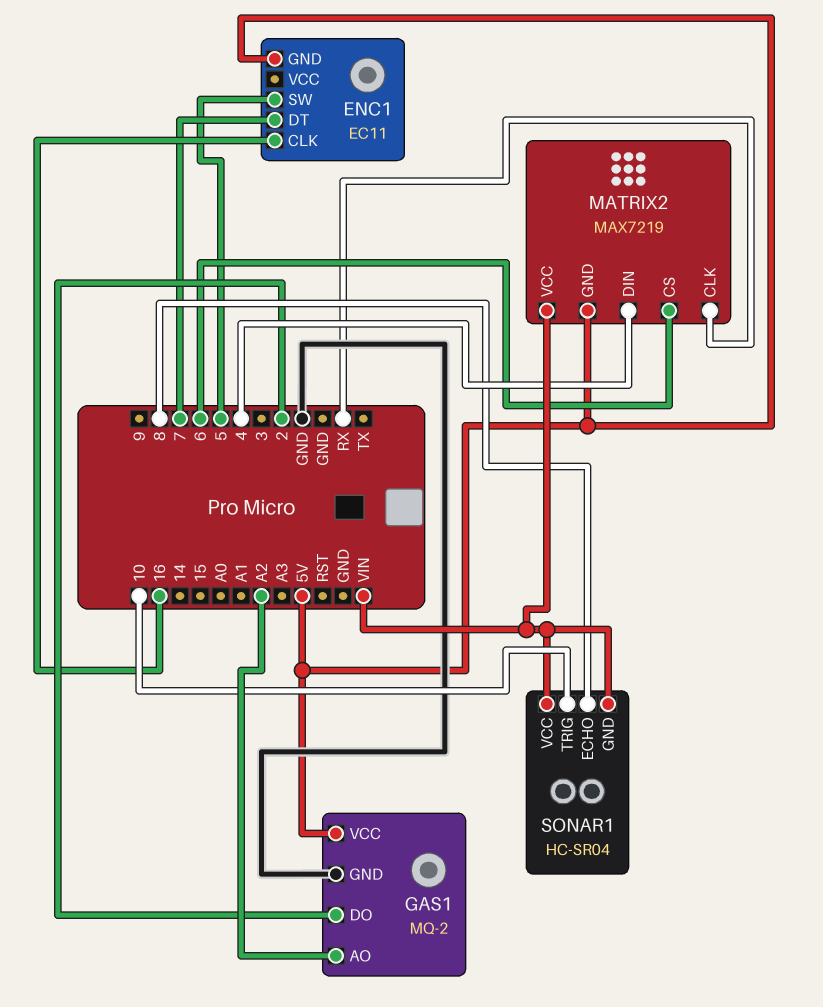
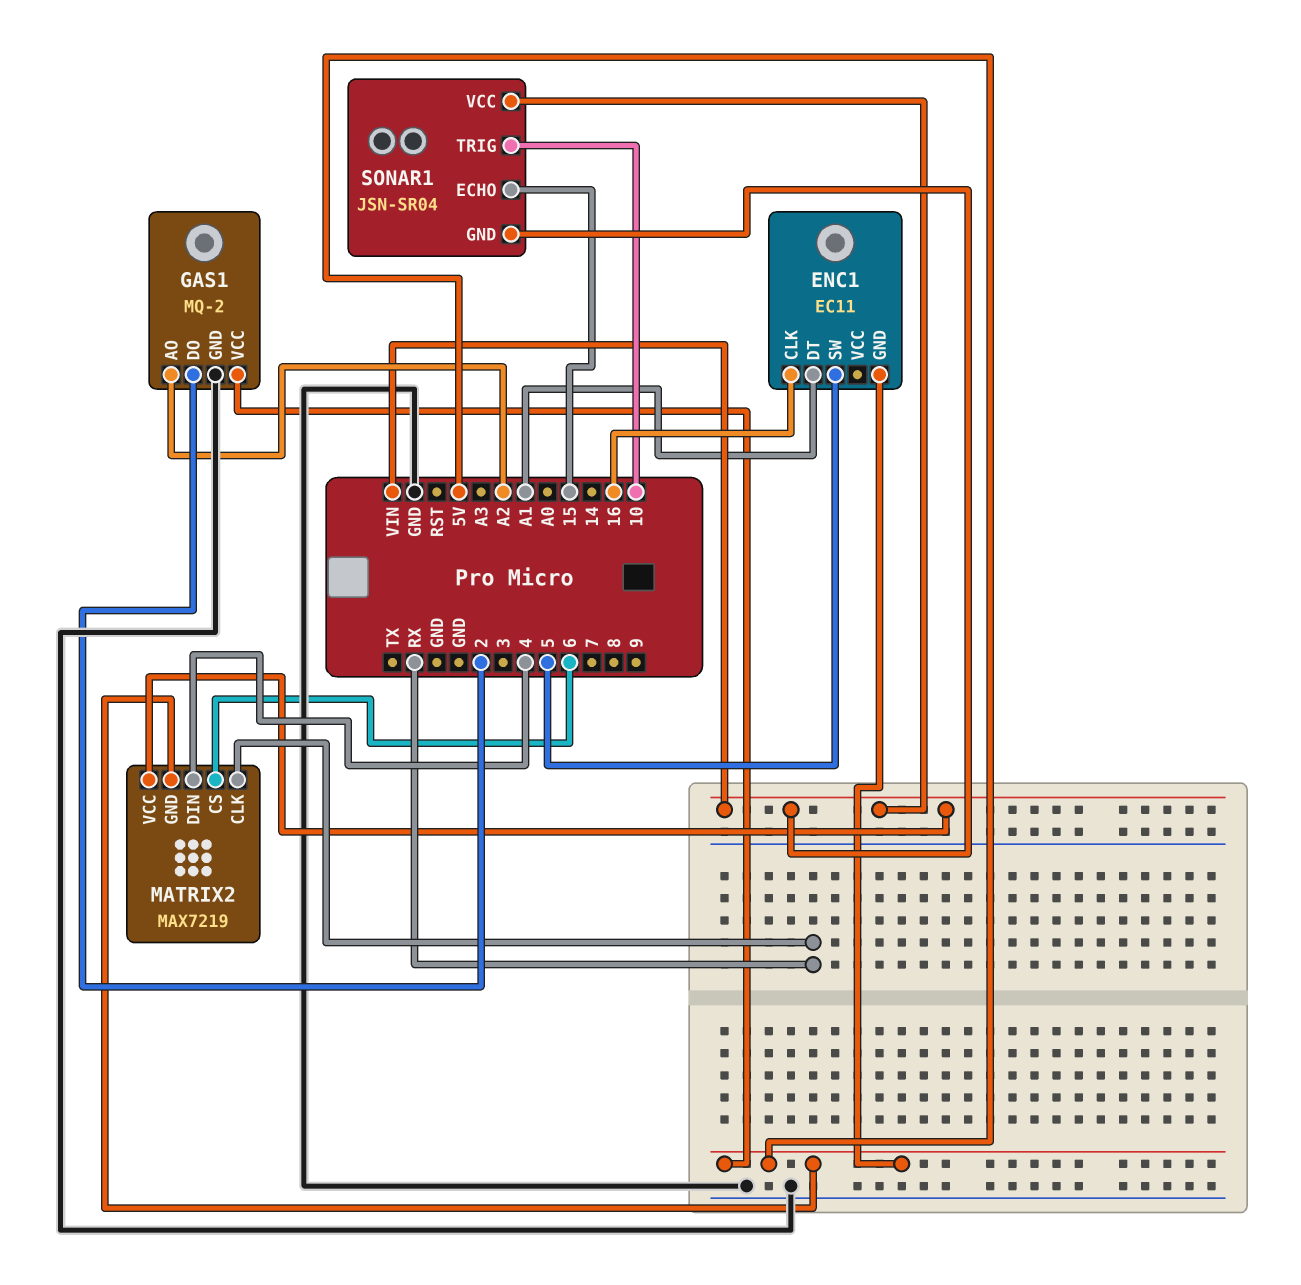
ENC1 pin DT: 7 -> A1
SONAR1: HC-SR04 -> JSN-SR04
SONAR1 pin ECHO: 8 -> 15

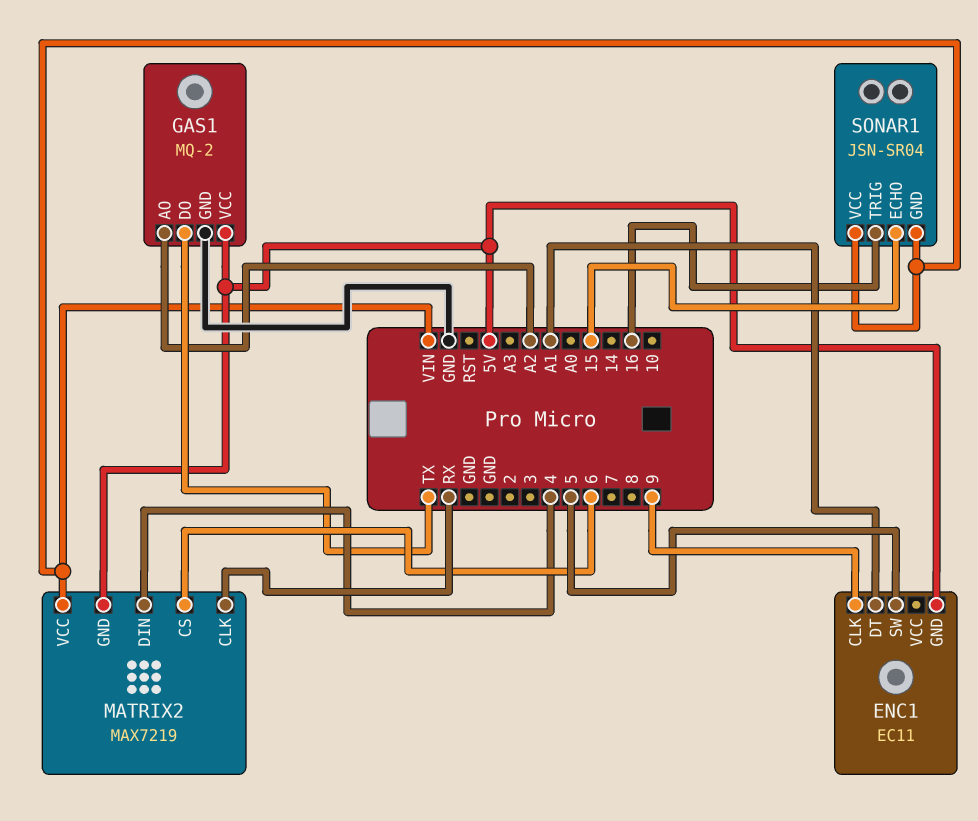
ENC1 pin CLK: 16 -> 9
GAS1 pin DO: 2 -> TX
SONAR1 pin TRIG: 10 -> 16

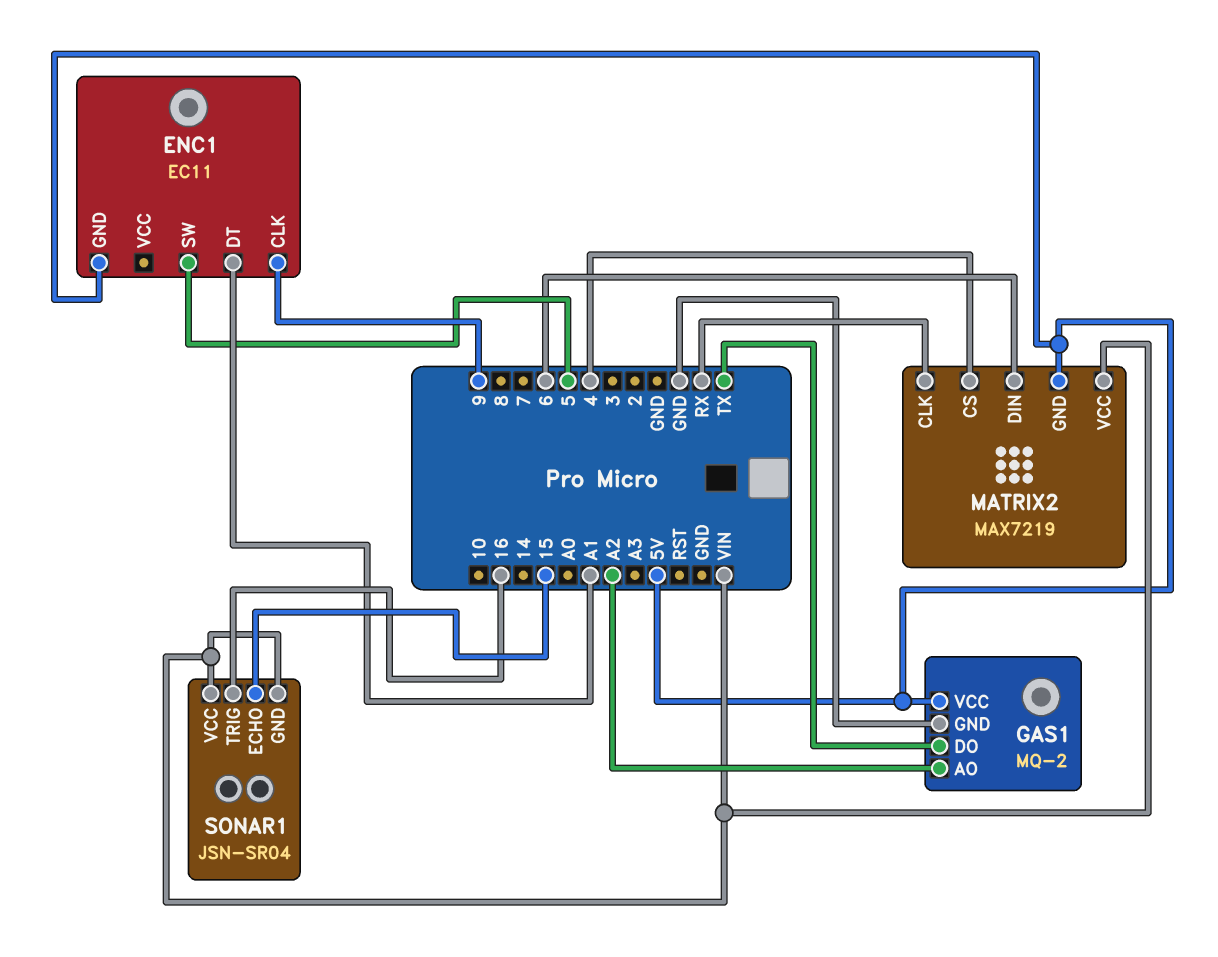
MATRIX2 pin CS: 6 -> 4
MATRIX2 pin DIN: 4 -> 6

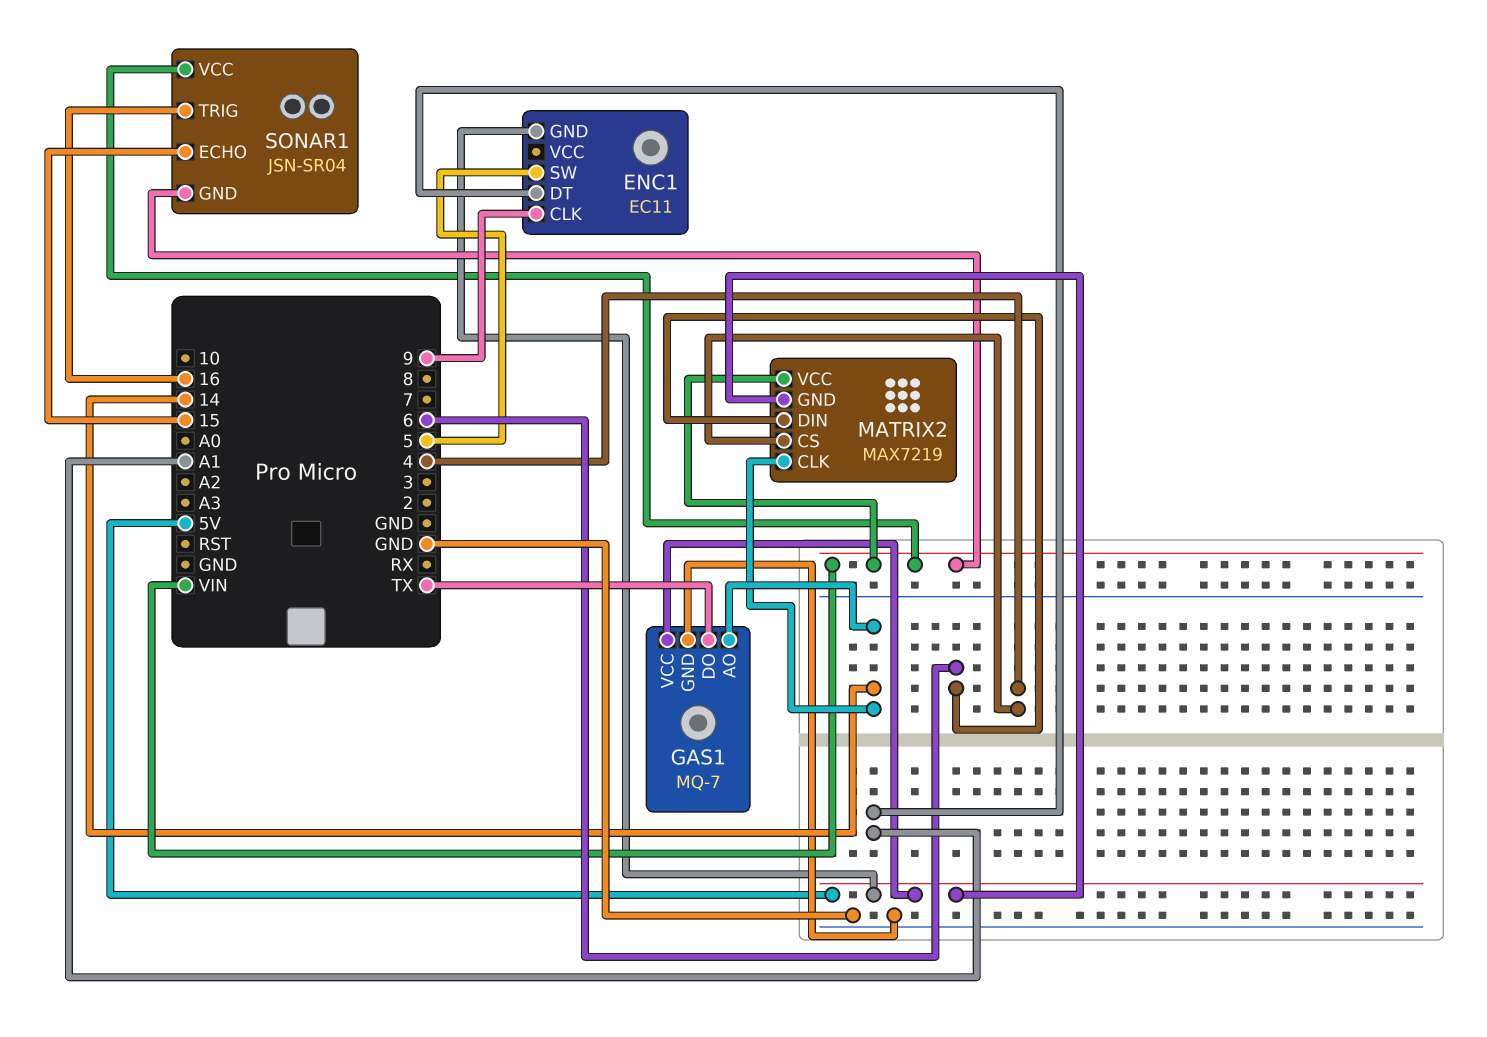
GAS1: MQ-2 -> MQ-7
GAS1 pin AO: A2 -> 14
MATRIX2 pin CLK: RX -> 14

